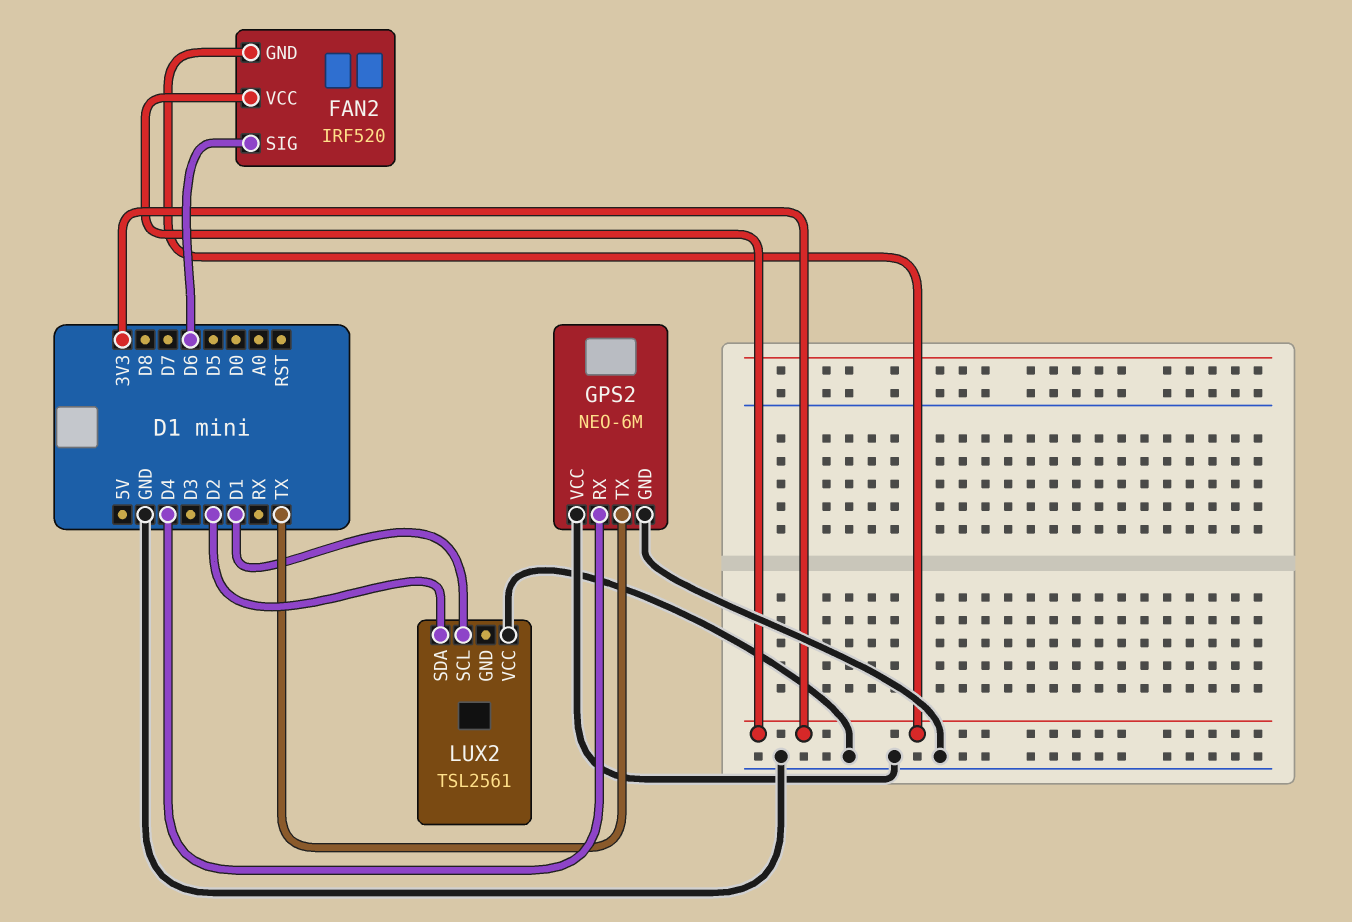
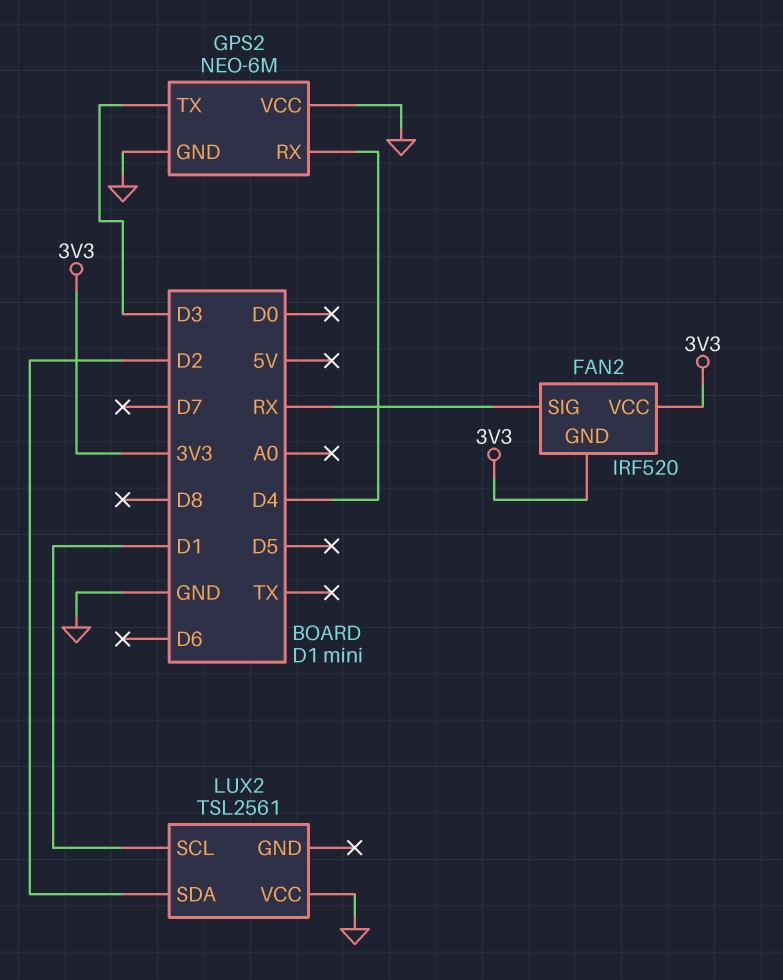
FAN2 pin SIG: D6 -> RX
GPS2 pin TX: TX -> D3

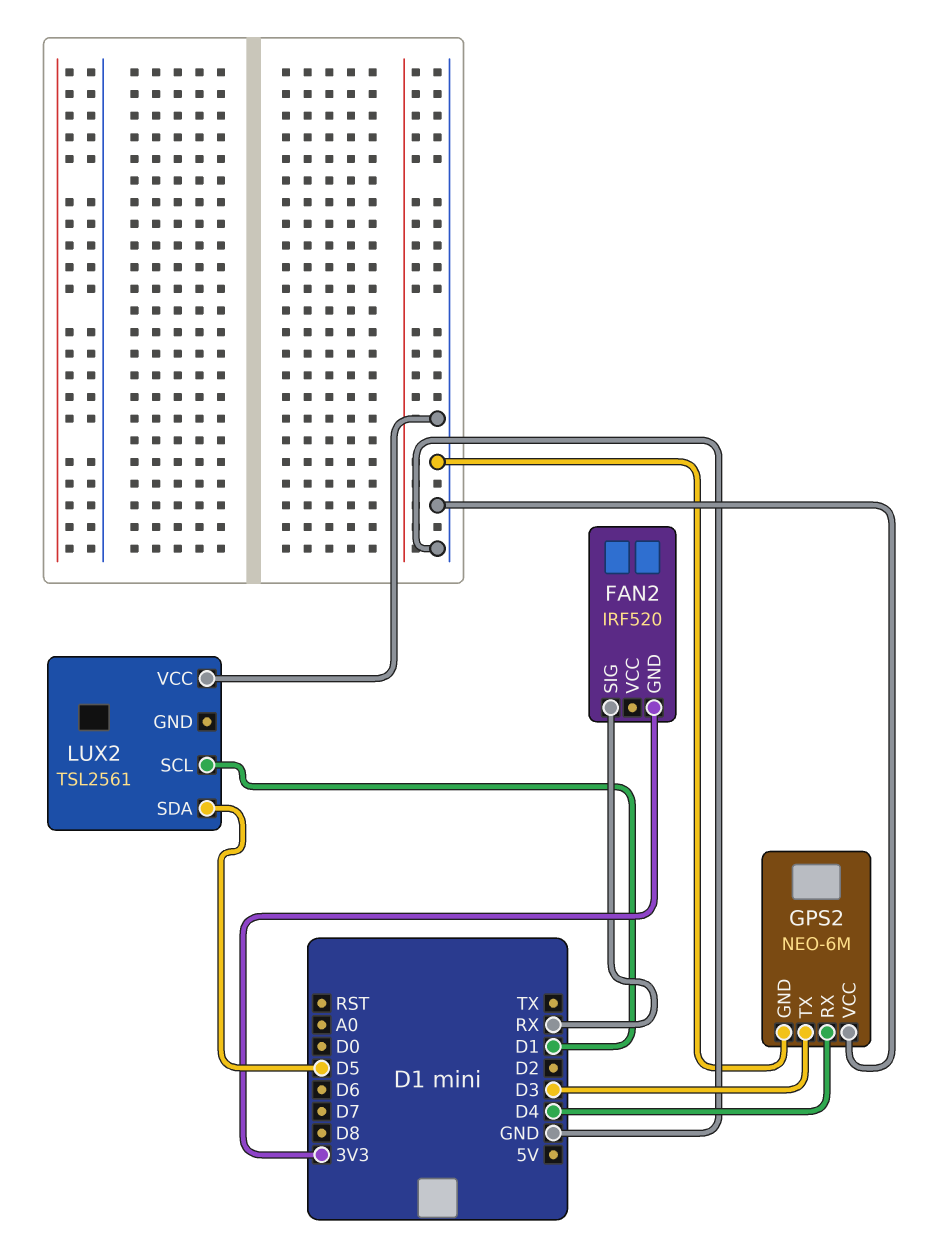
FAN2 pin VCC: 3V3 -> none
LUX2 pin SDA: D2 -> D5

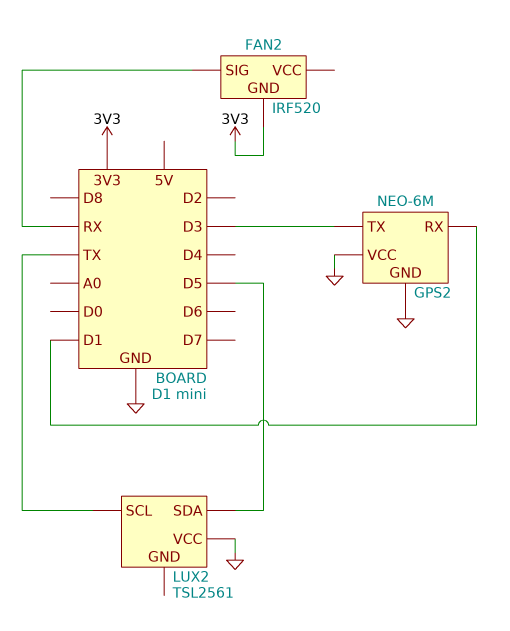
GPS2 pin RX: D4 -> D1
LUX2 pin SCL: D1 -> TX

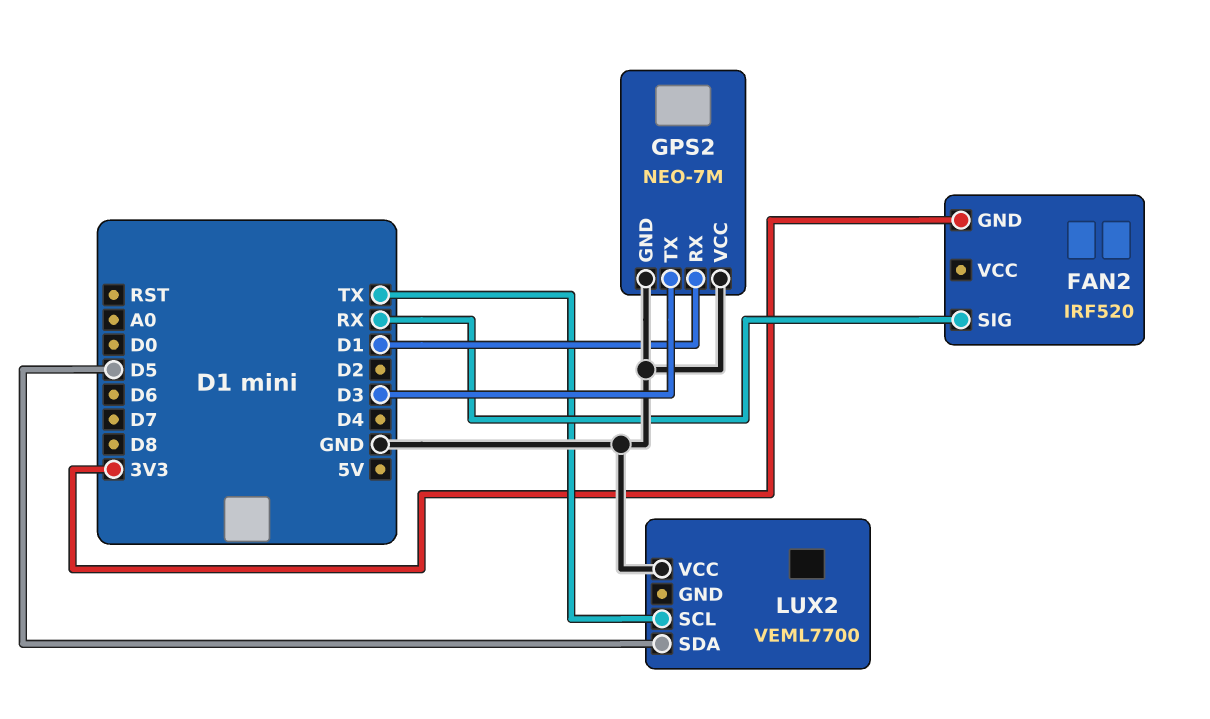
GPS2: NEO-6M -> NEO-7M
LUX2: TSL2561 -> VEML7700

